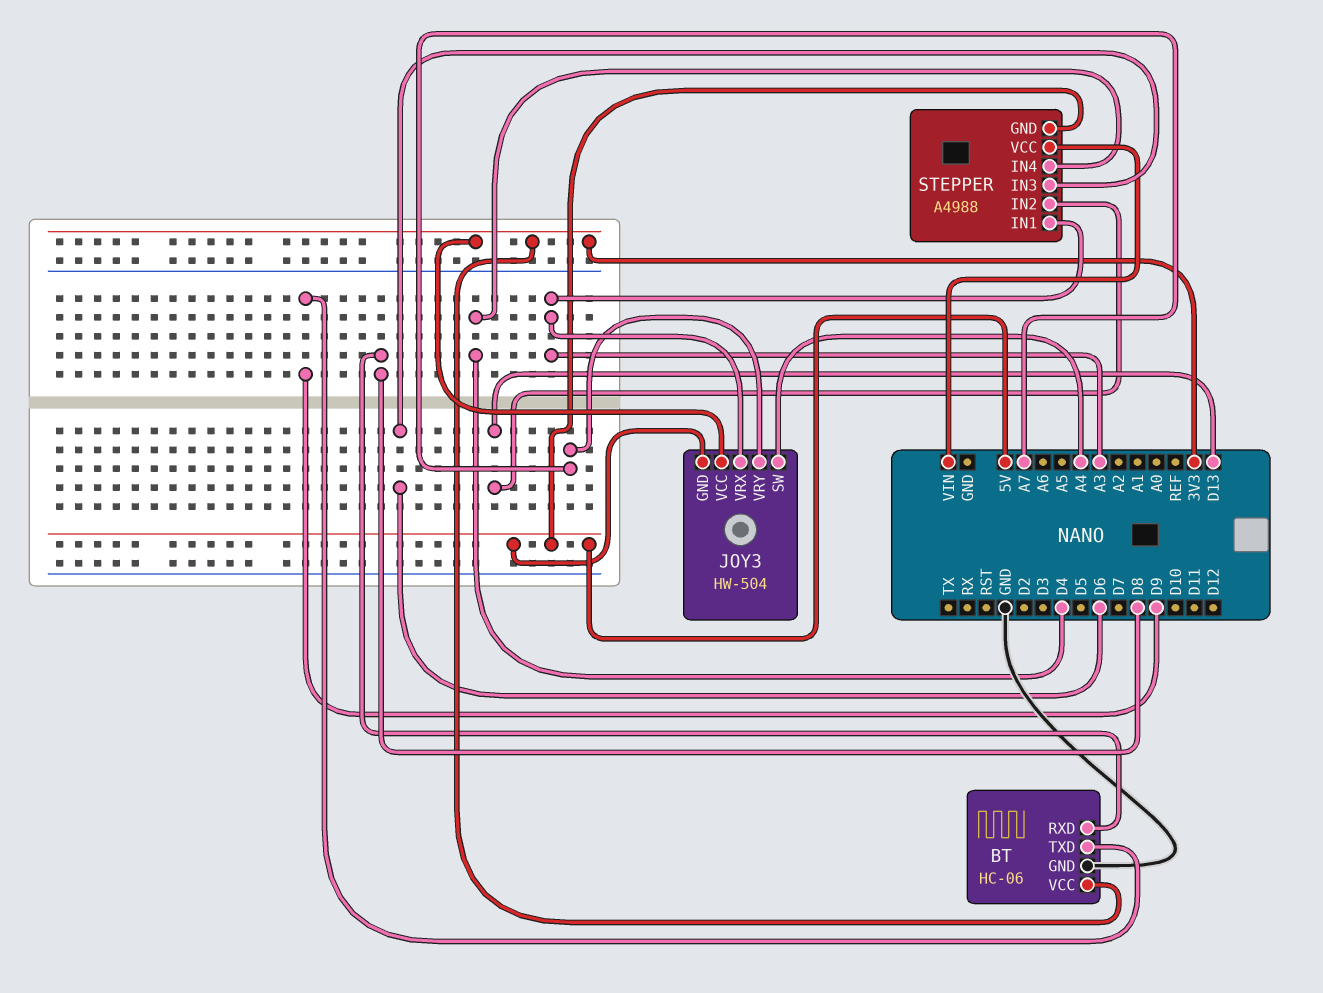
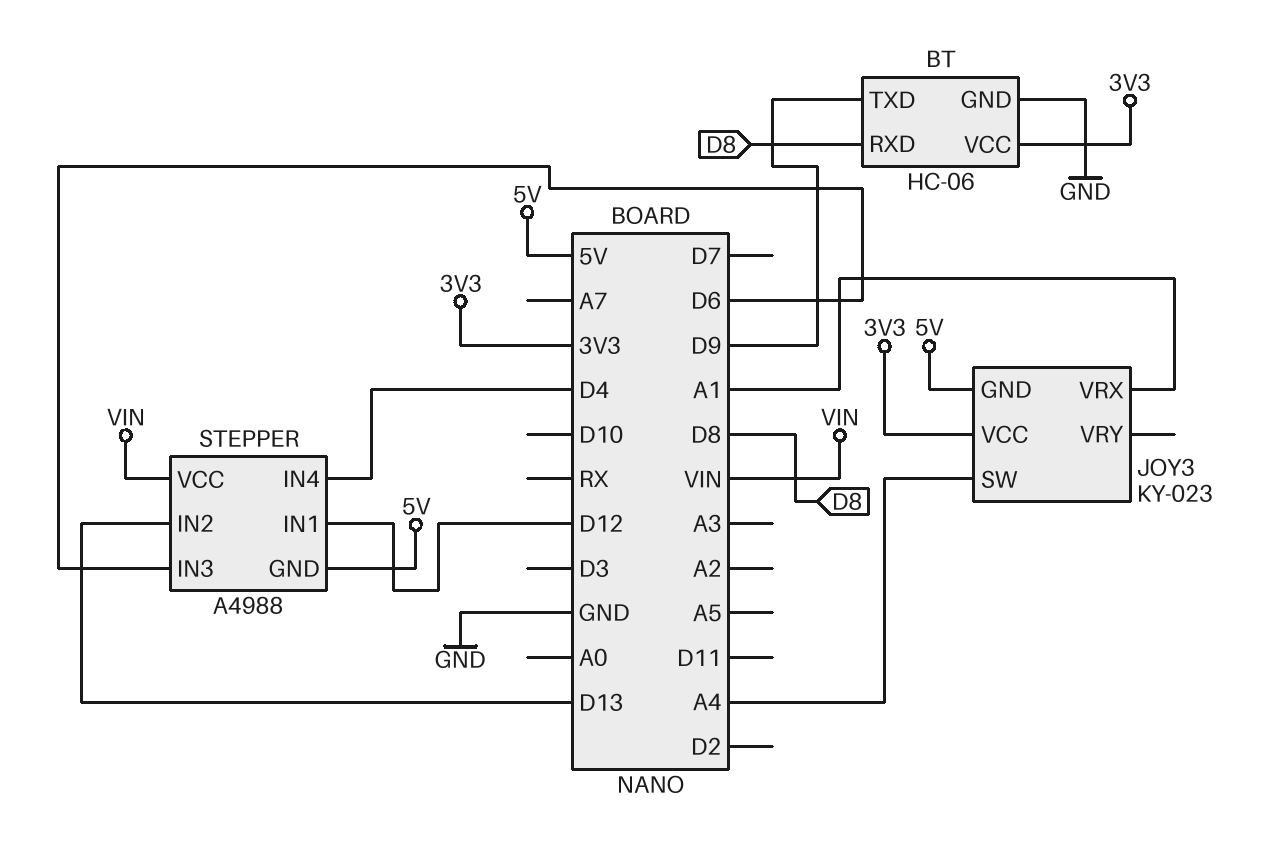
JOY3: HW-504 -> KY-023
JOY3 pin VRX: A3 -> A1
JOY3 pin VRY: A7 -> none
STEPPER pin IN1: A3 -> D12

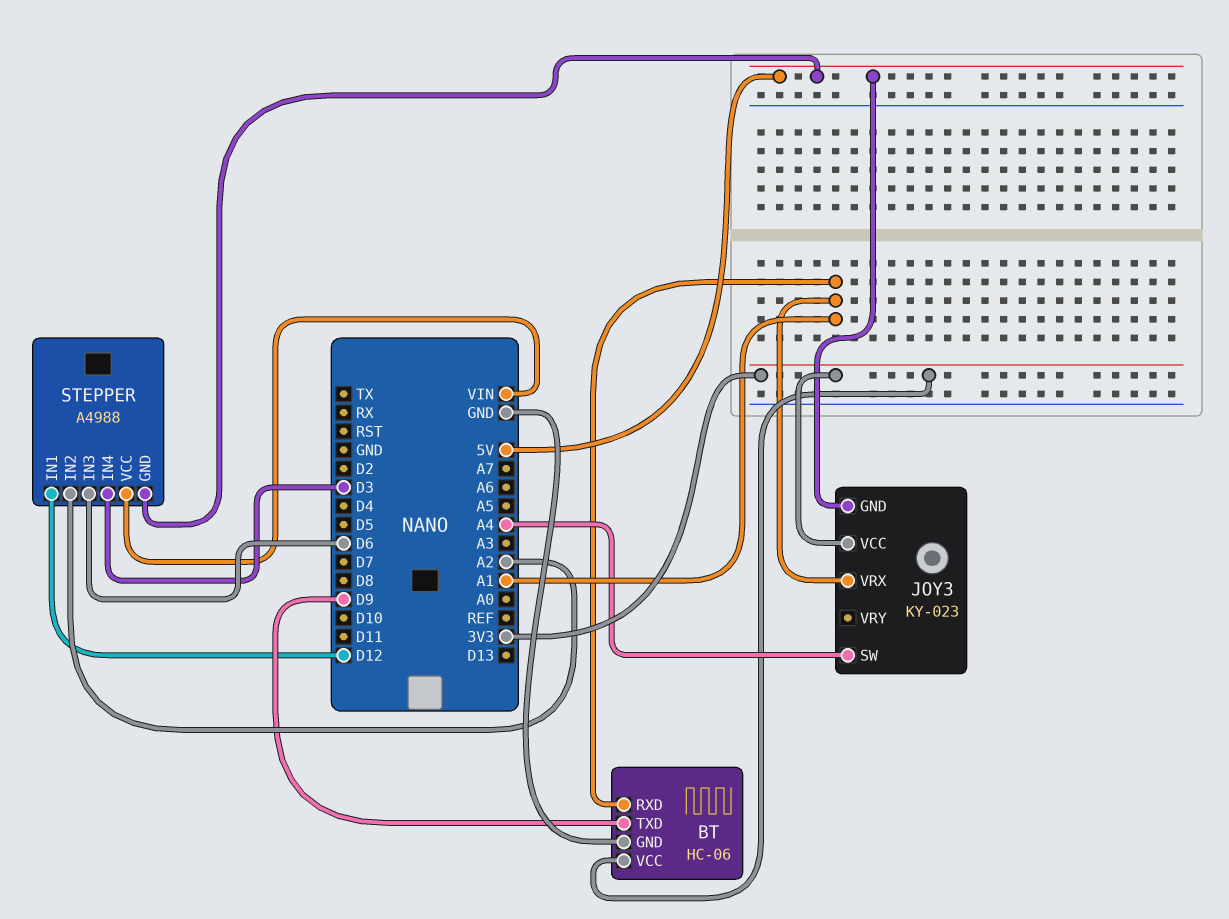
BT pin RXD: D8 -> A1
STEPPER pin IN2: D13 -> A2
STEPPER pin IN4: D4 -> D3

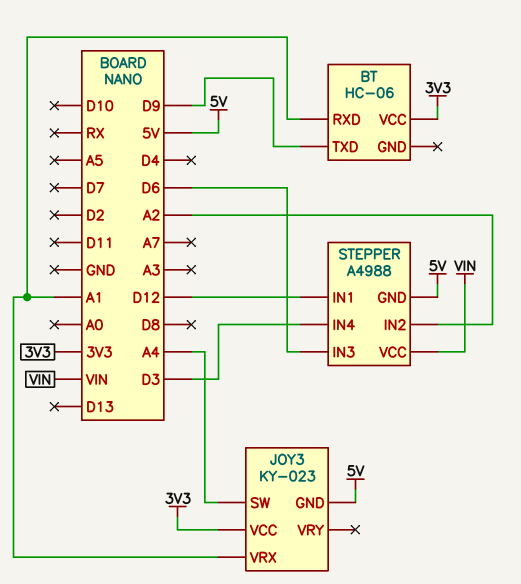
BT pin GND: GND -> none

